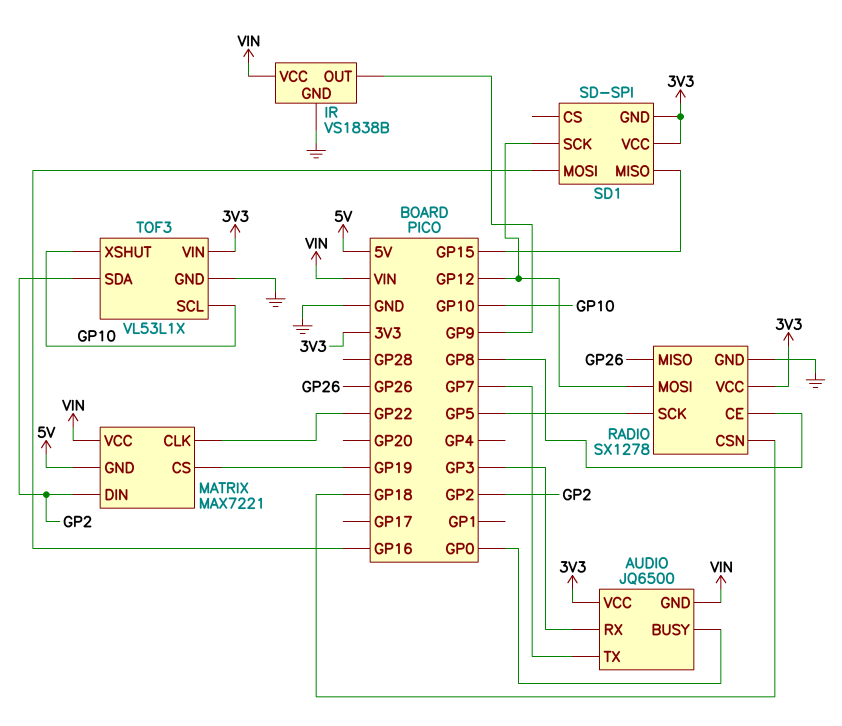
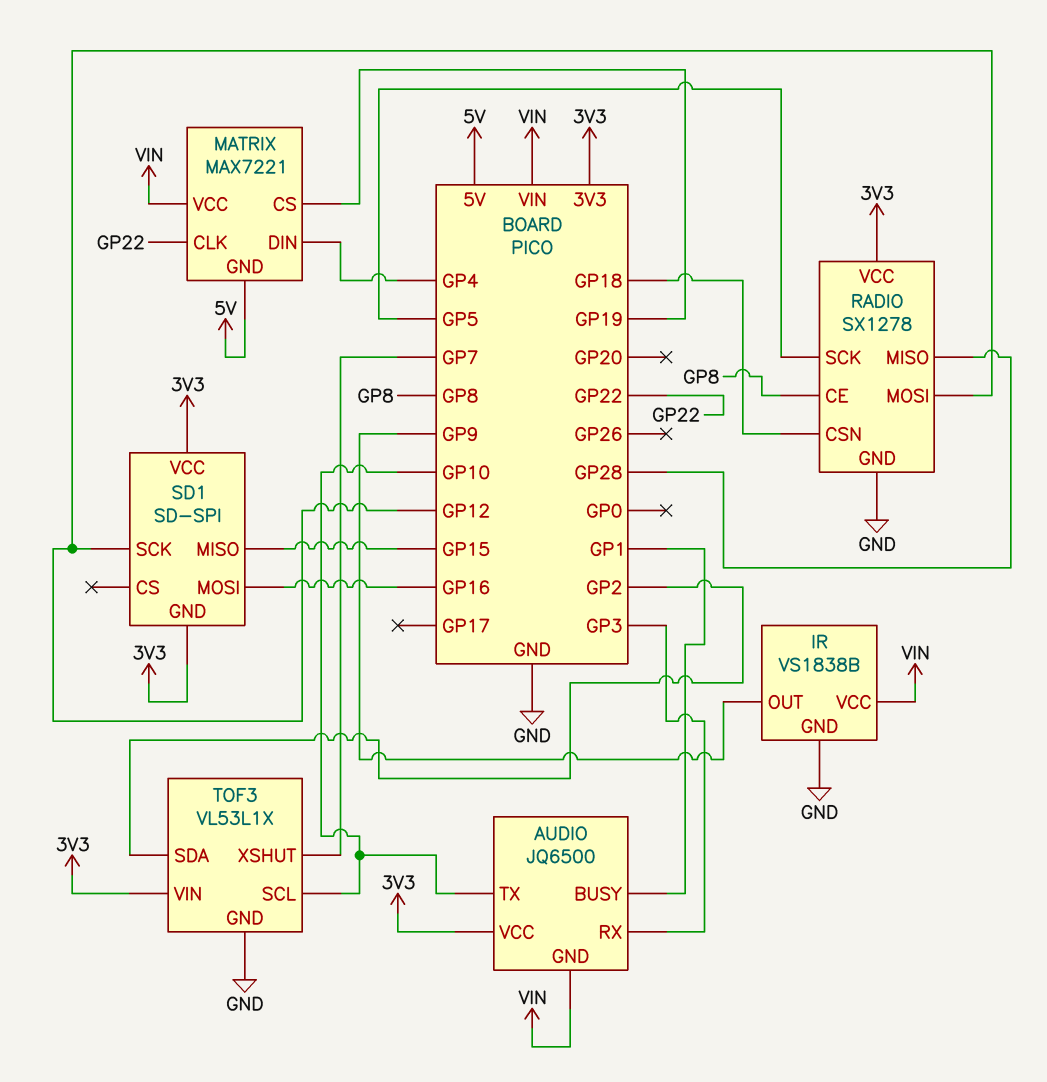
AUDIO pin BUSY: GP0 -> GP1
AUDIO pin TX: GP7 -> GP10
MATRIX pin DIN: GP2 -> GP4
RADIO pin MISO: GP26 -> GP28
TOF3 pin XSHUT: GP10 -> GP7

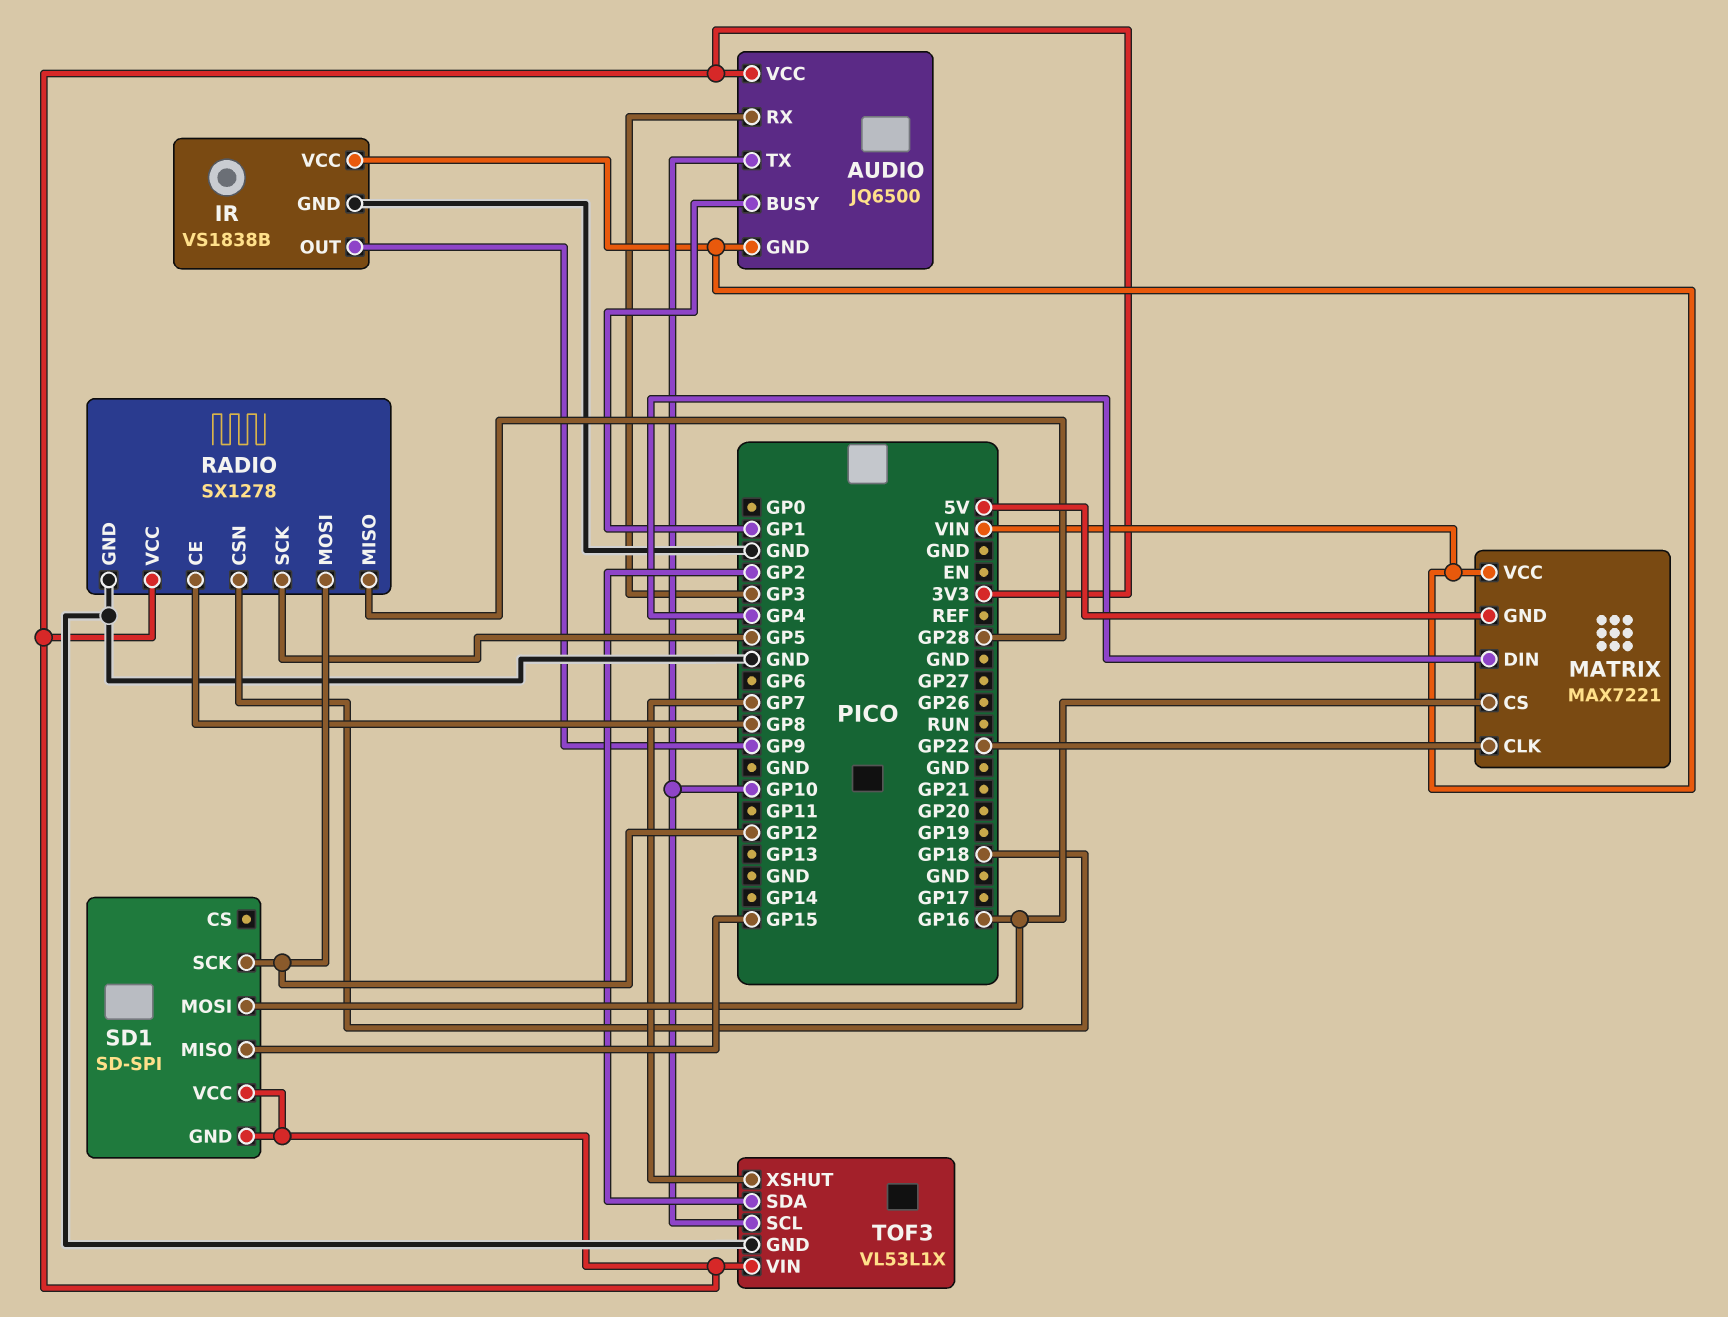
MATRIX pin CS: GP19 -> GP16

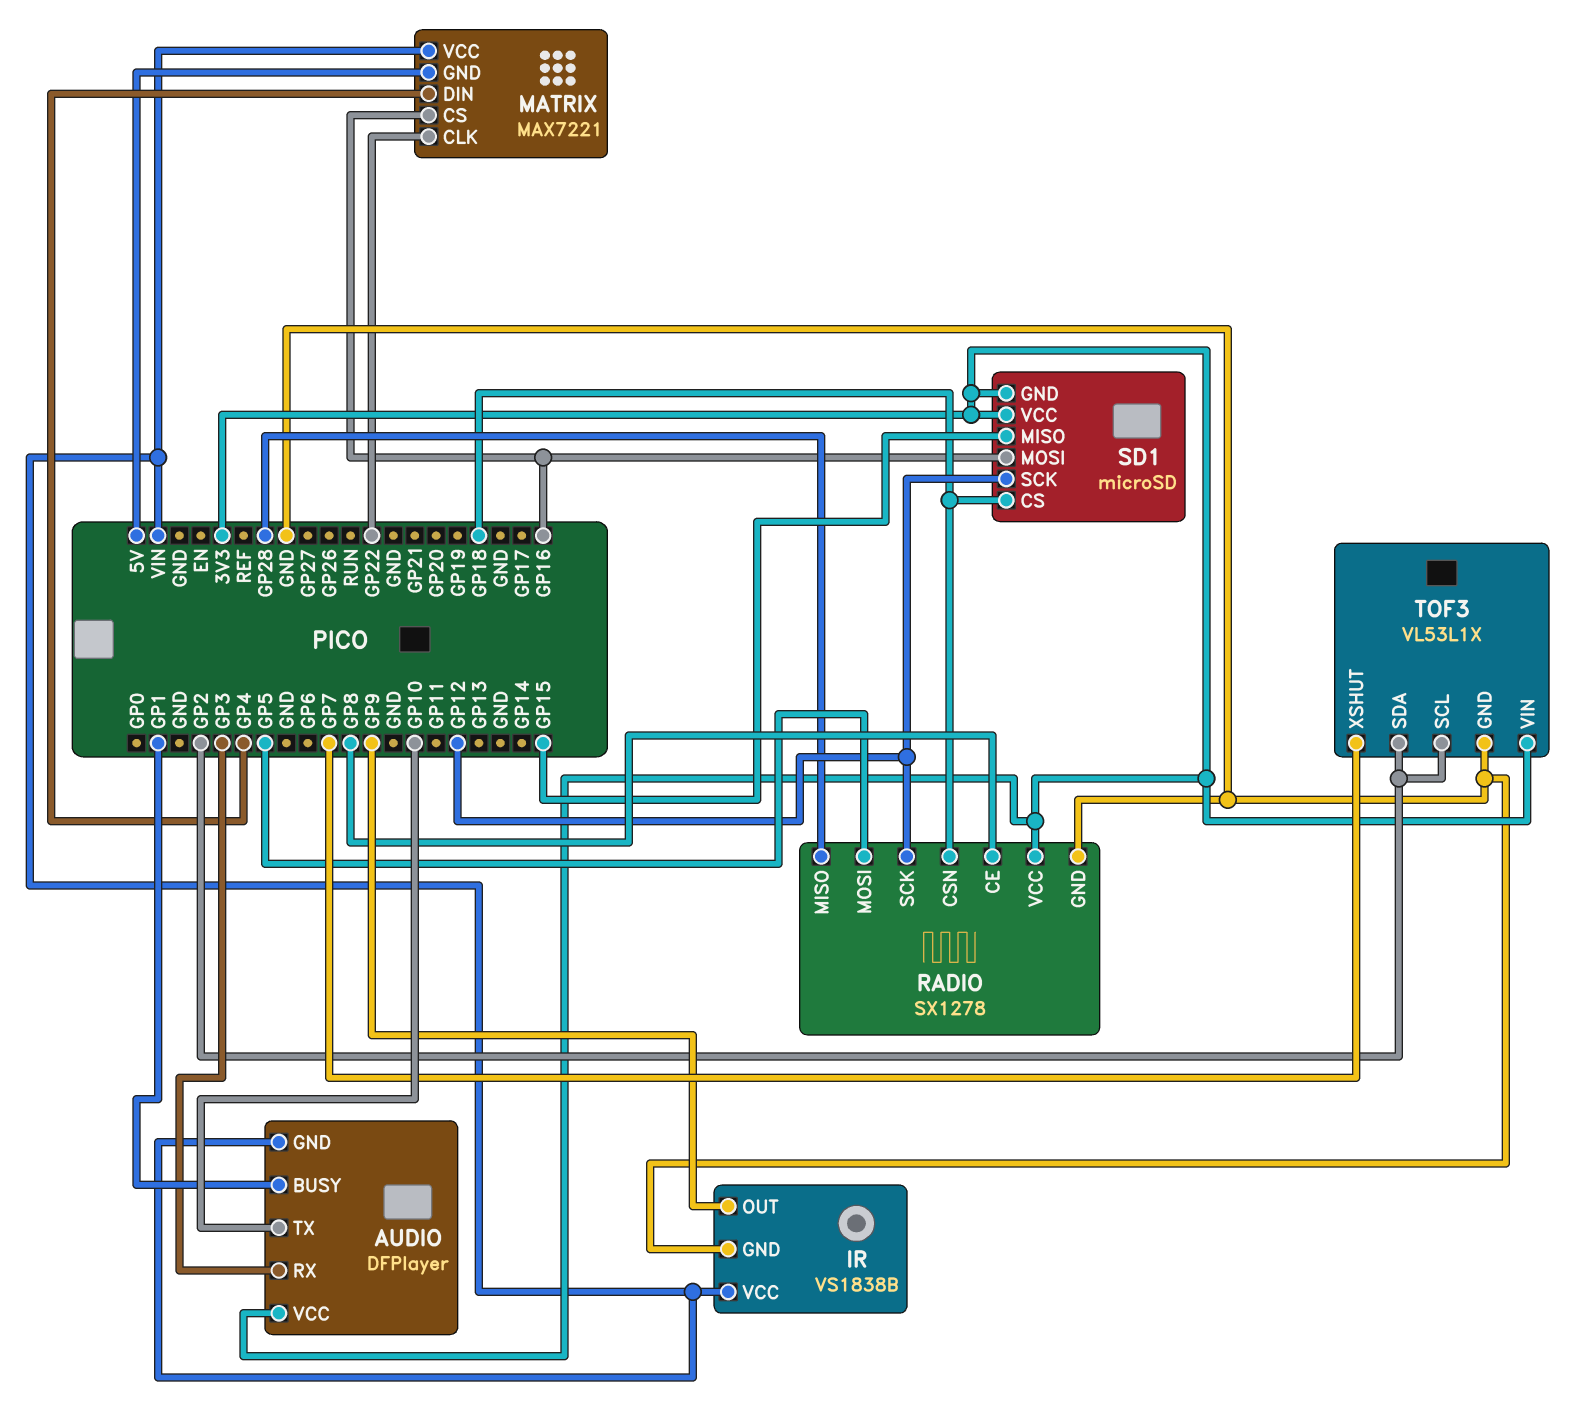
AUDIO: JQ6500 -> DFPlayer
RADIO pin MOSI: GP12 -> GP5
RADIO pin SCK: GP5 -> GP12
SD1: SD-SPI -> microSD
SD1 pin CS: none -> GP18
TOF3 pin SCL: GP10 -> GP2

